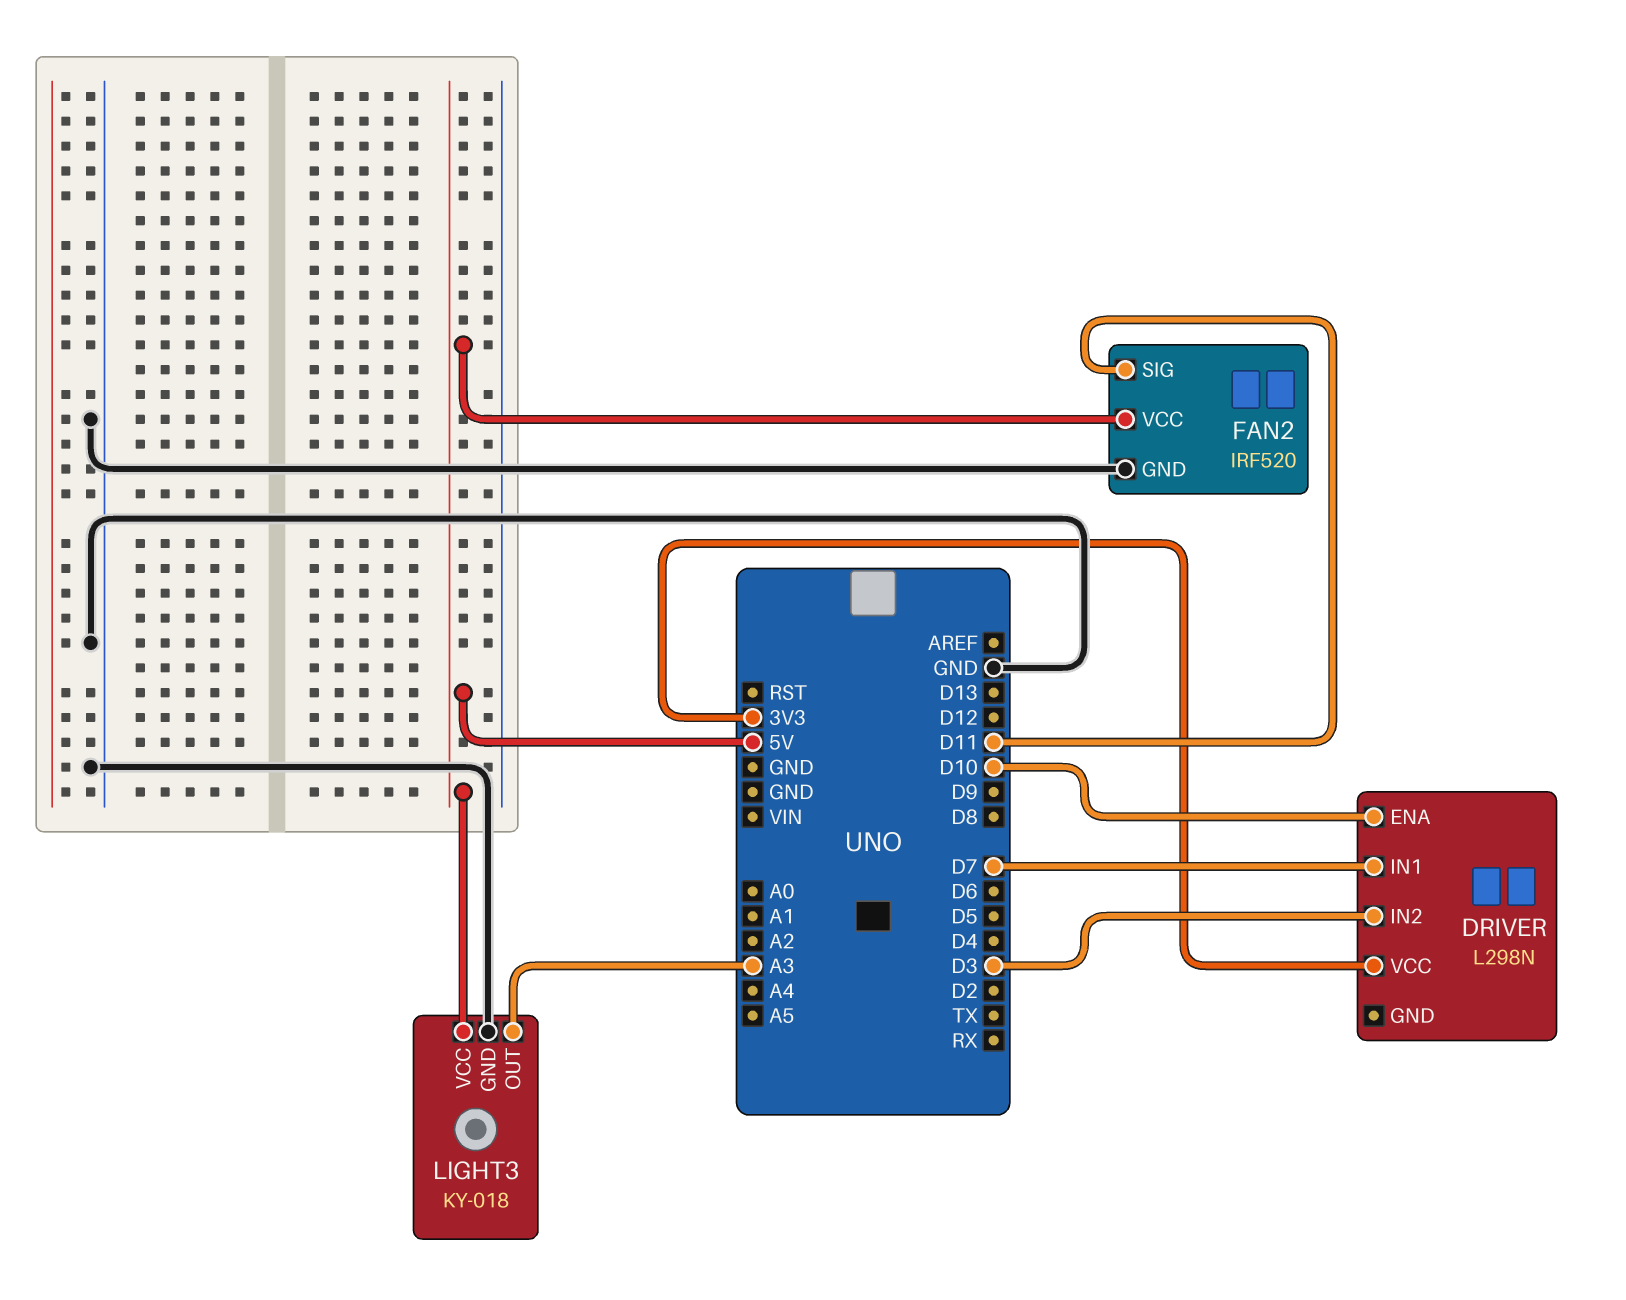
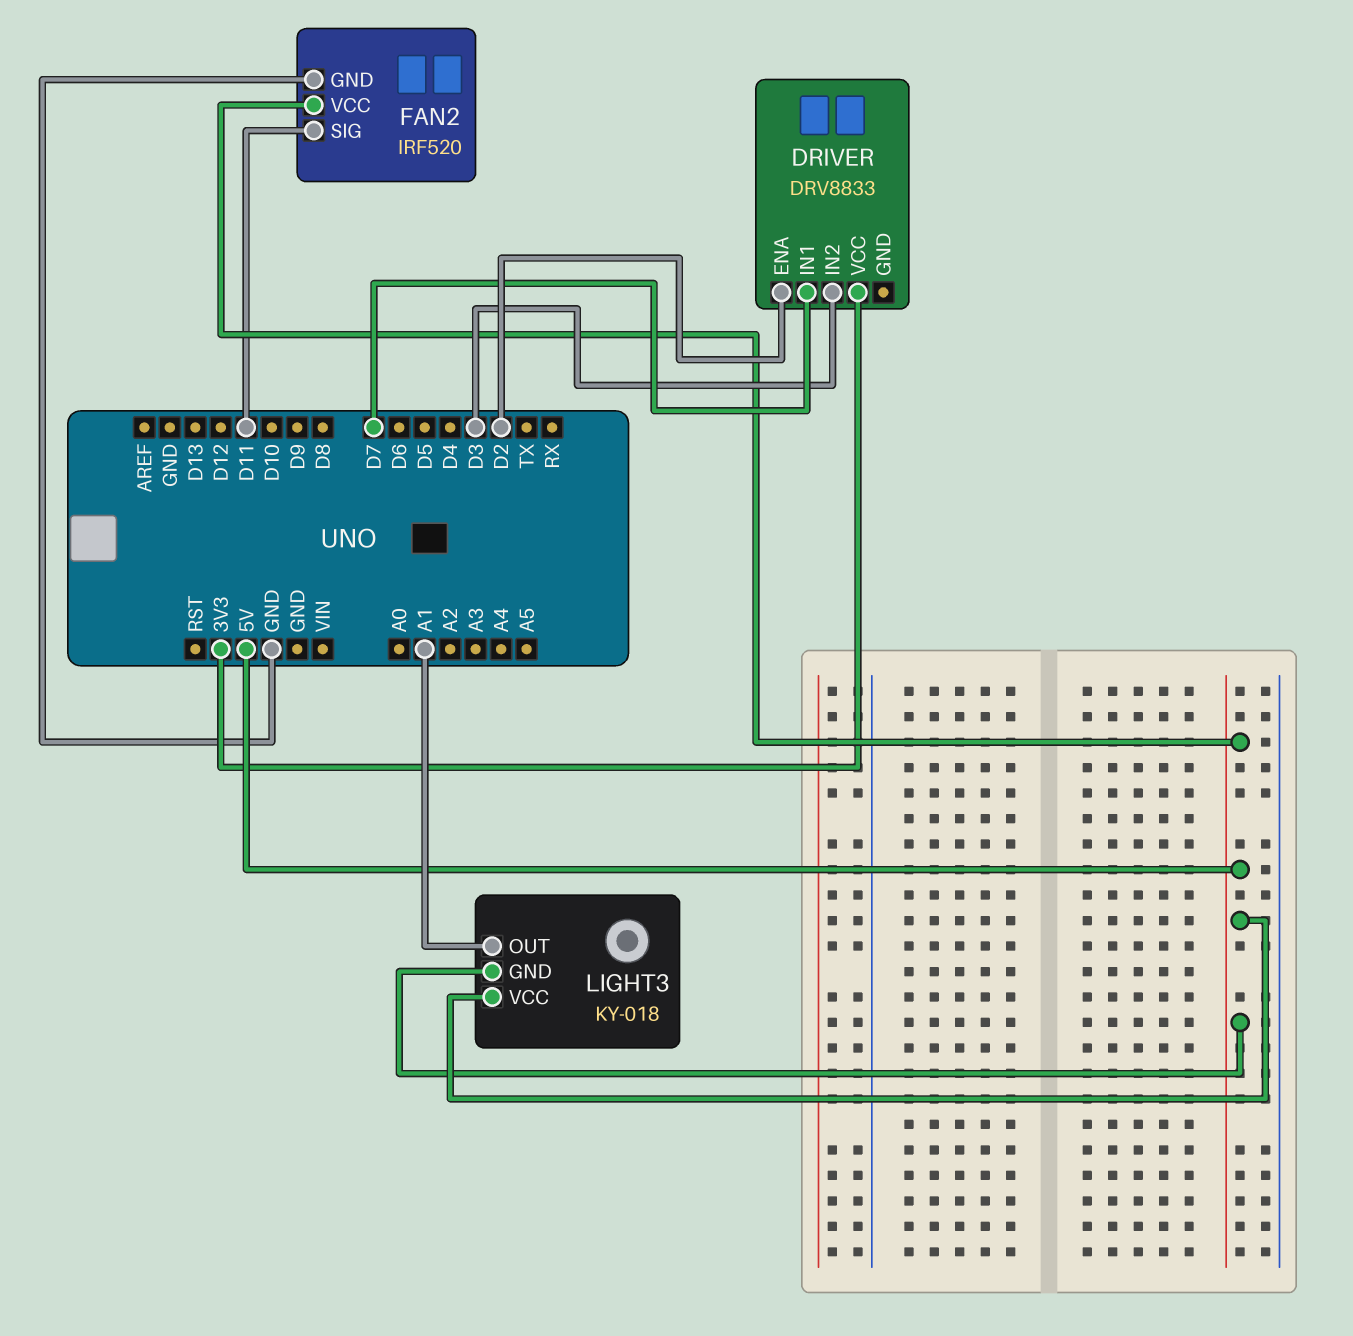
DRIVER: L298N -> DRV8833
DRIVER pin ENA: D10 -> D2
LIGHT3 pin GND: GND -> 5V
LIGHT3 pin OUT: A3 -> A1

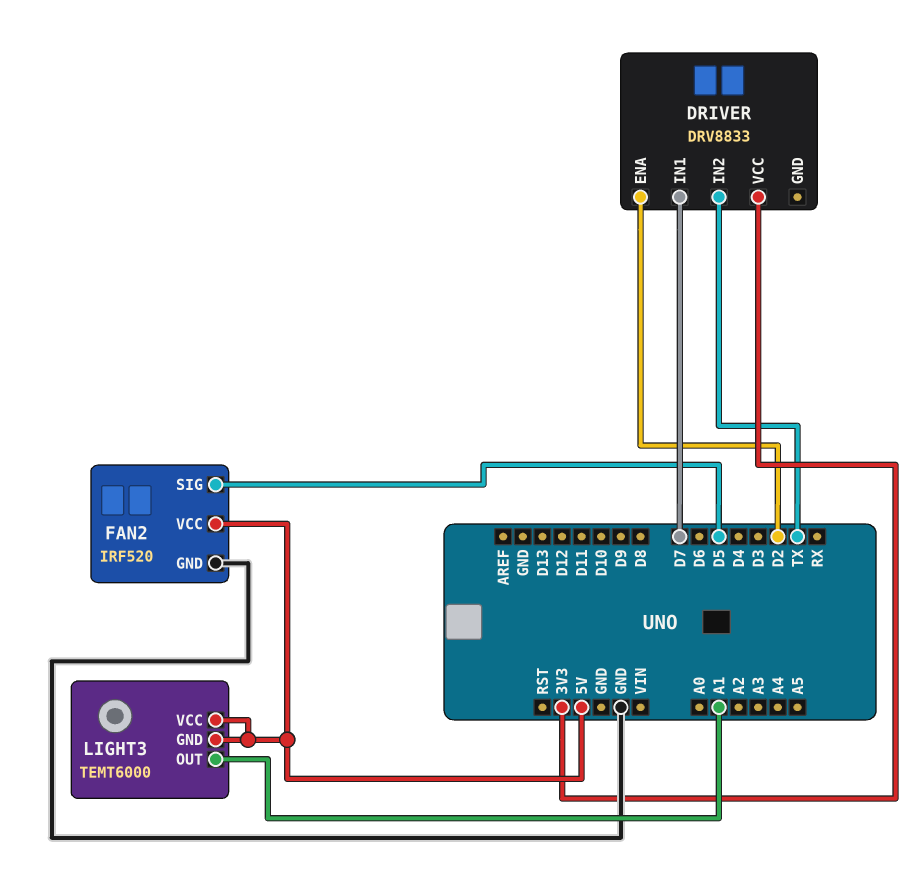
DRIVER pin IN2: D3 -> TX
FAN2 pin SIG: D11 -> D5
LIGHT3: KY-018 -> TEMT6000

